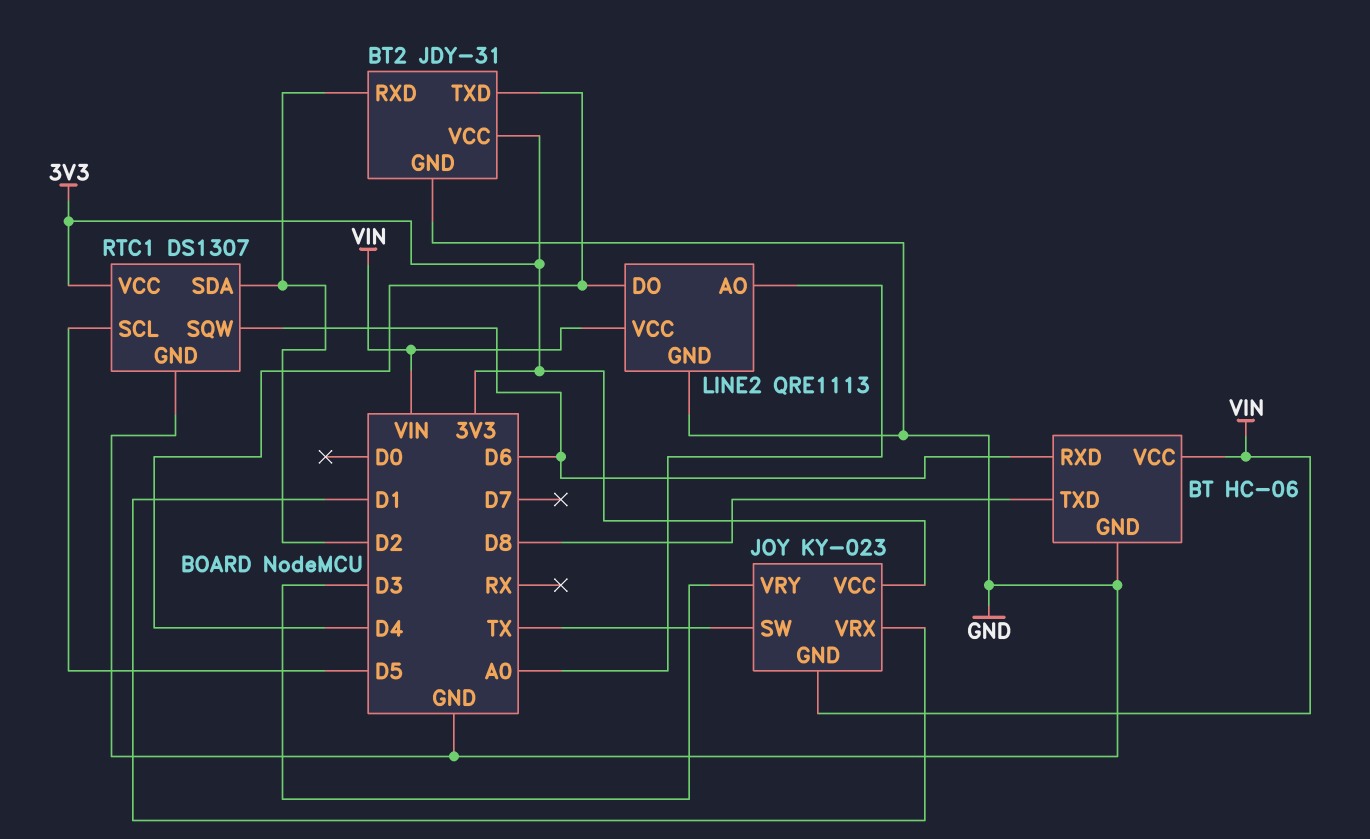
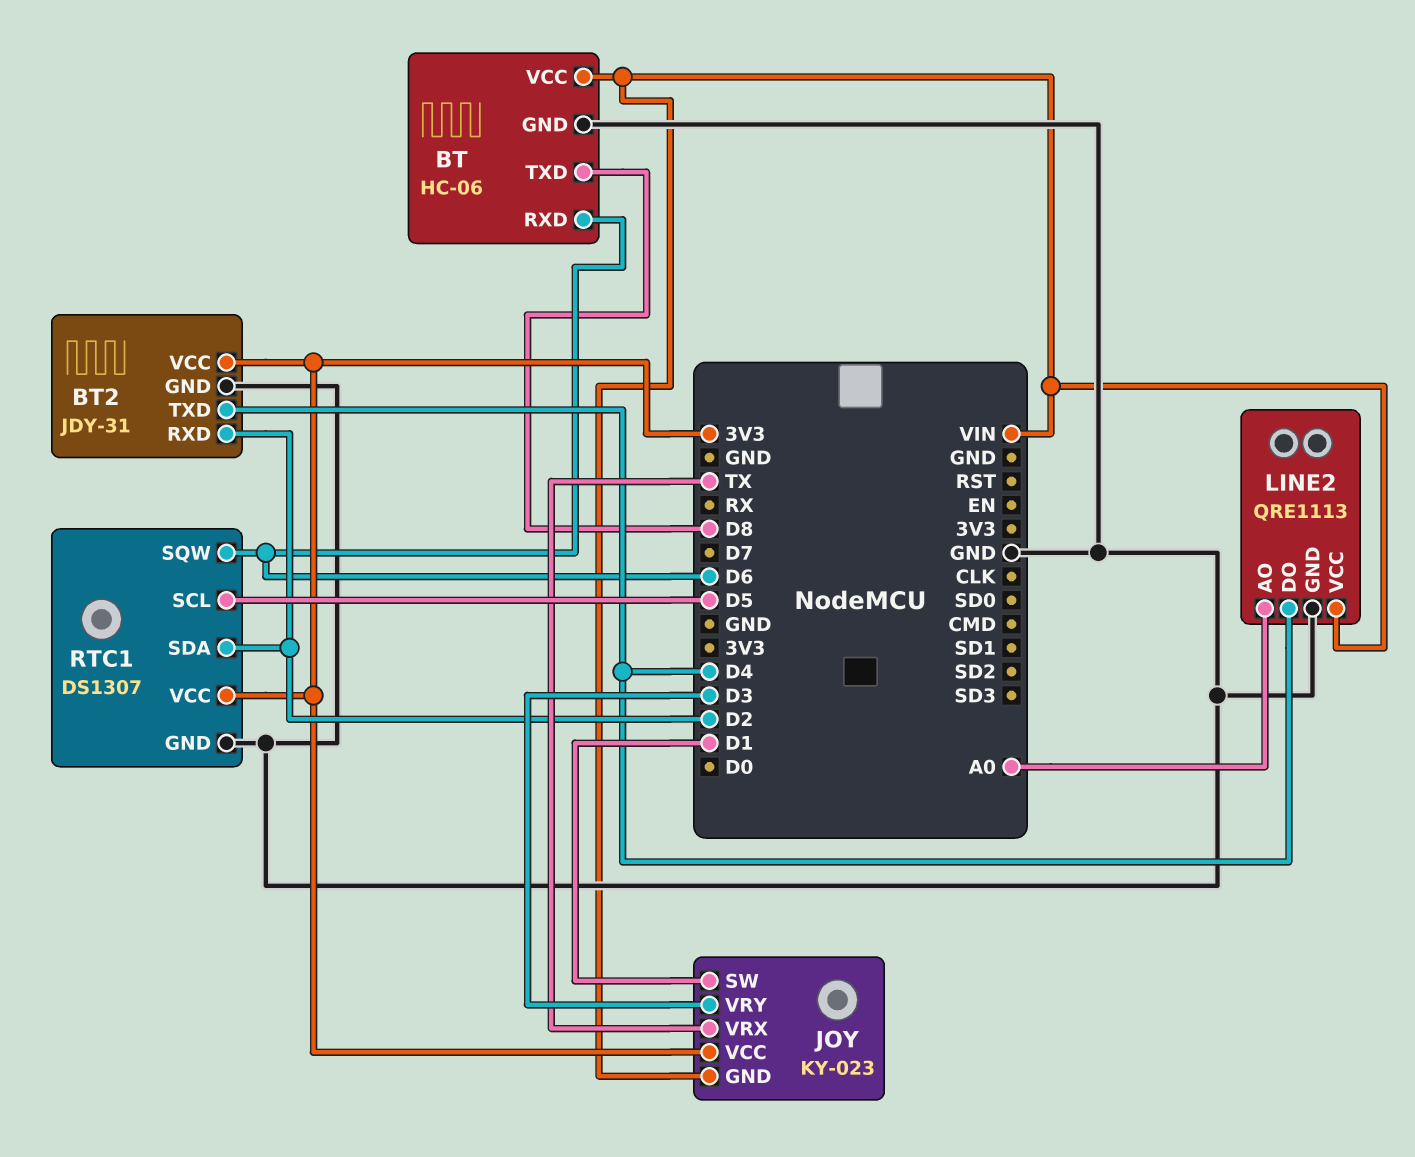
JOY pin SW: TX -> D1
JOY pin VRX: D1 -> TX

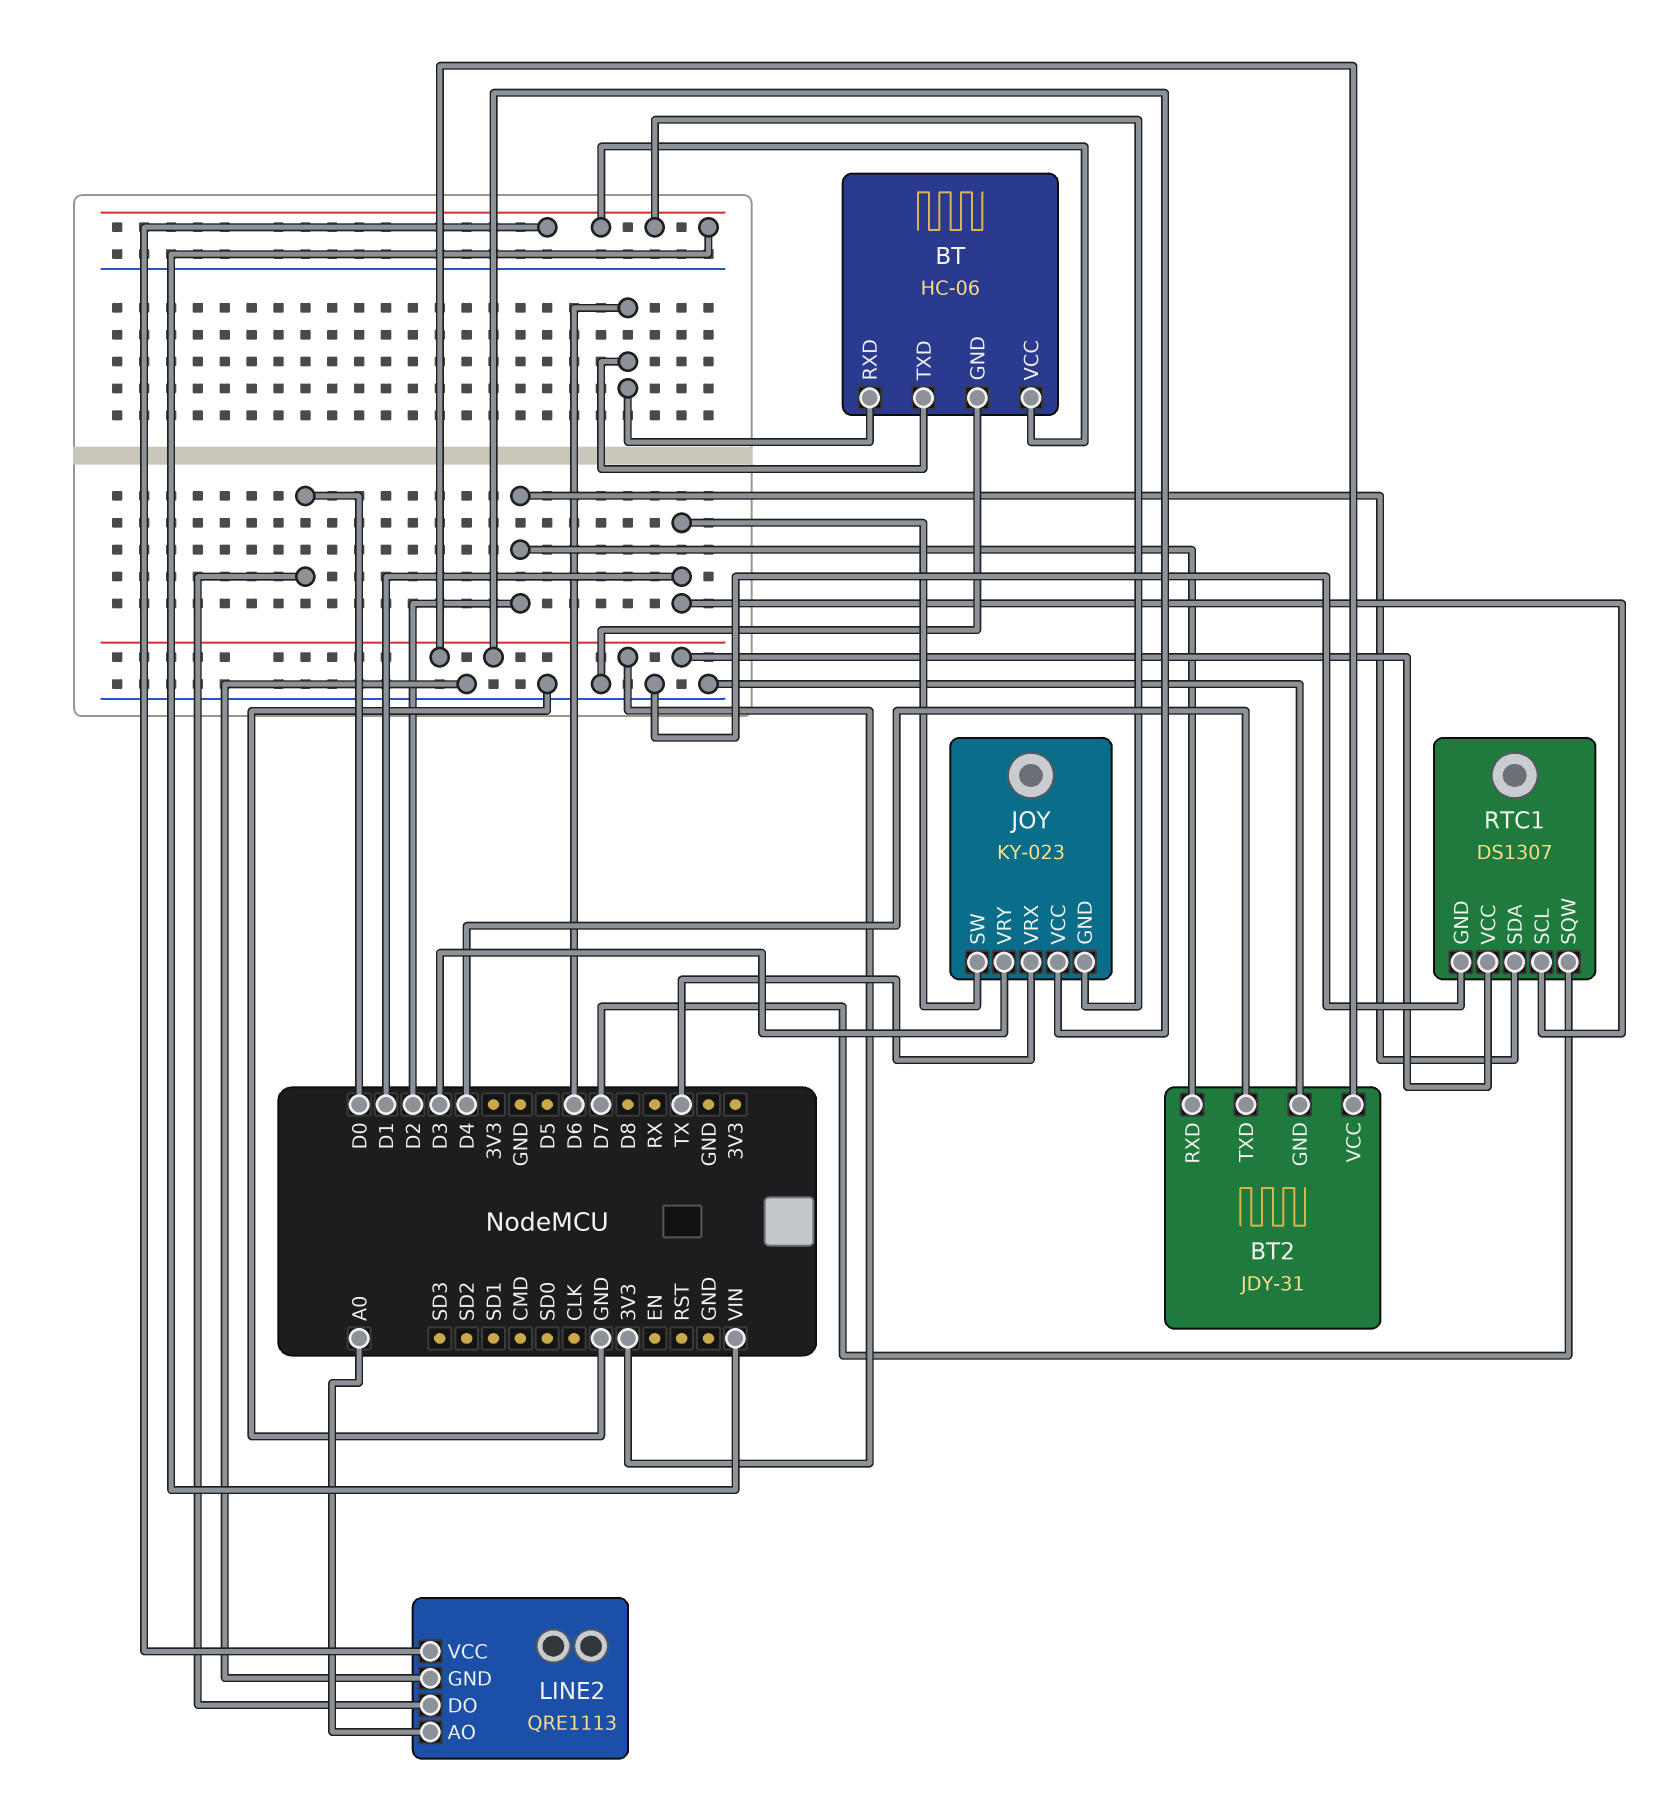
BT pin TXD: D8 -> D6
LINE2 pin DO: D4 -> D0
RTC1 pin SCL: D5 -> D1
RTC1 pin SQW: D6 -> D7

